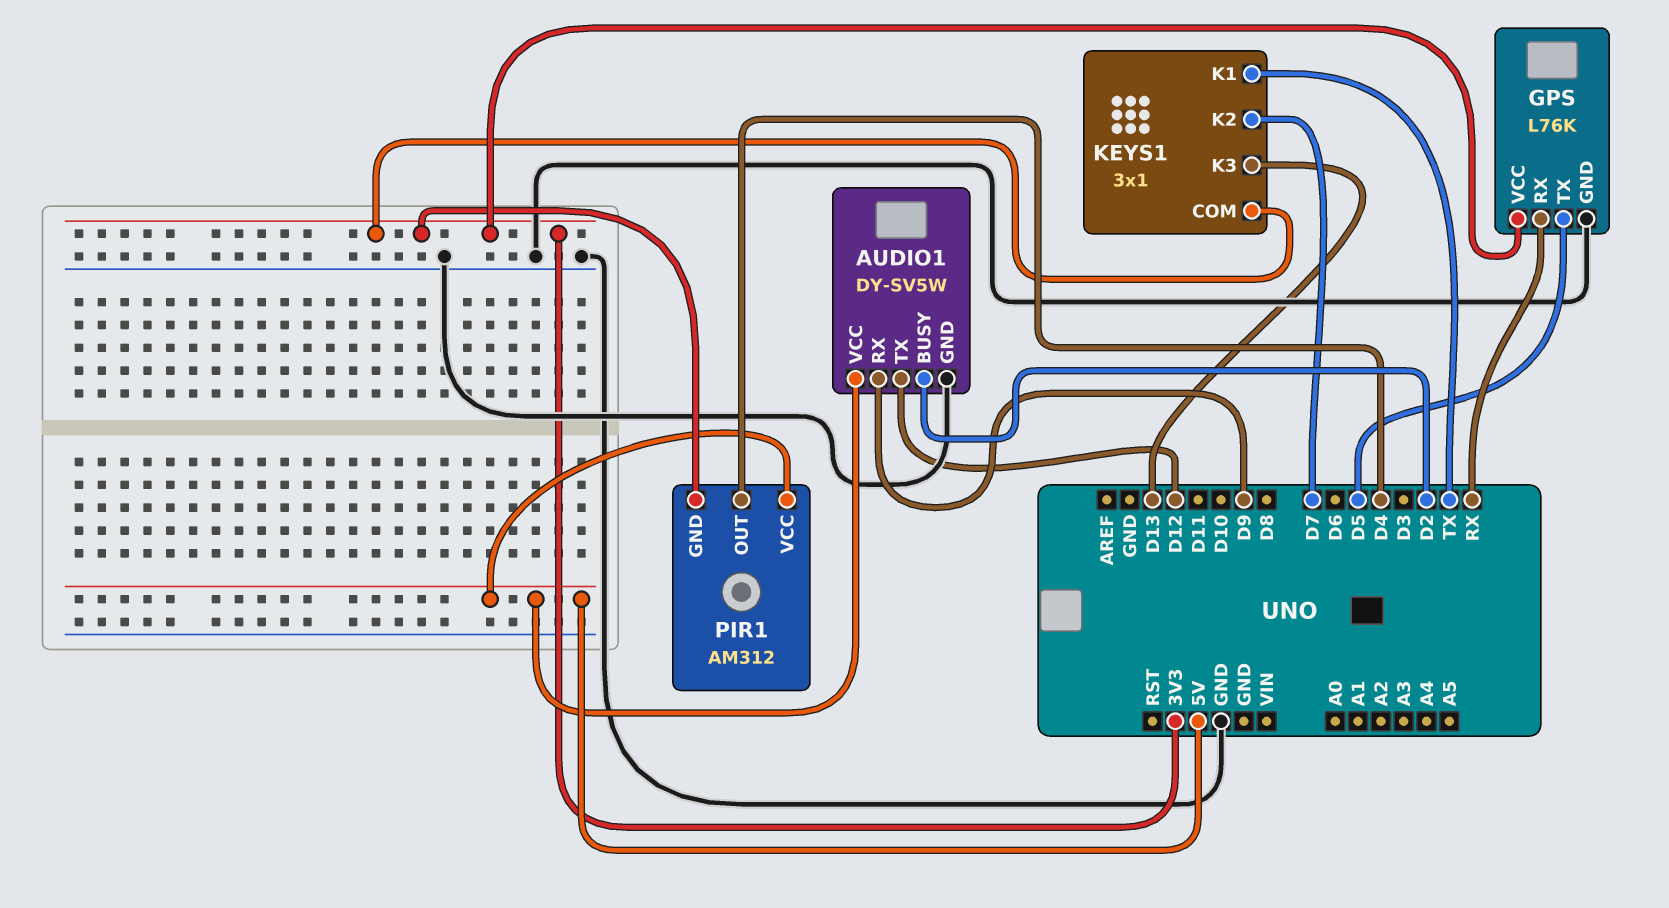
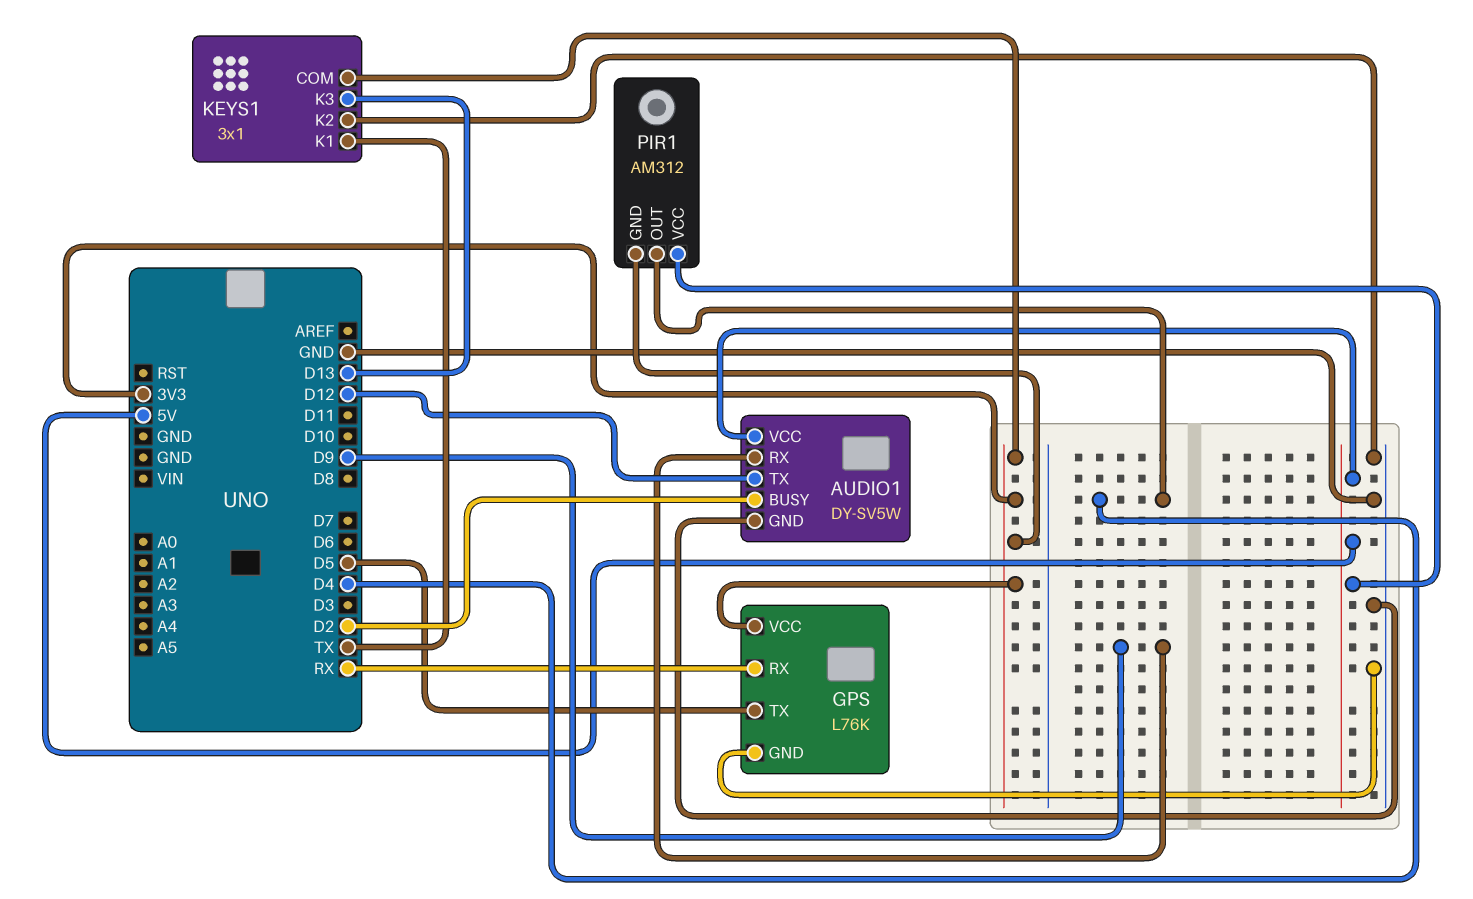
KEYS1 pin K2: D7 -> GND

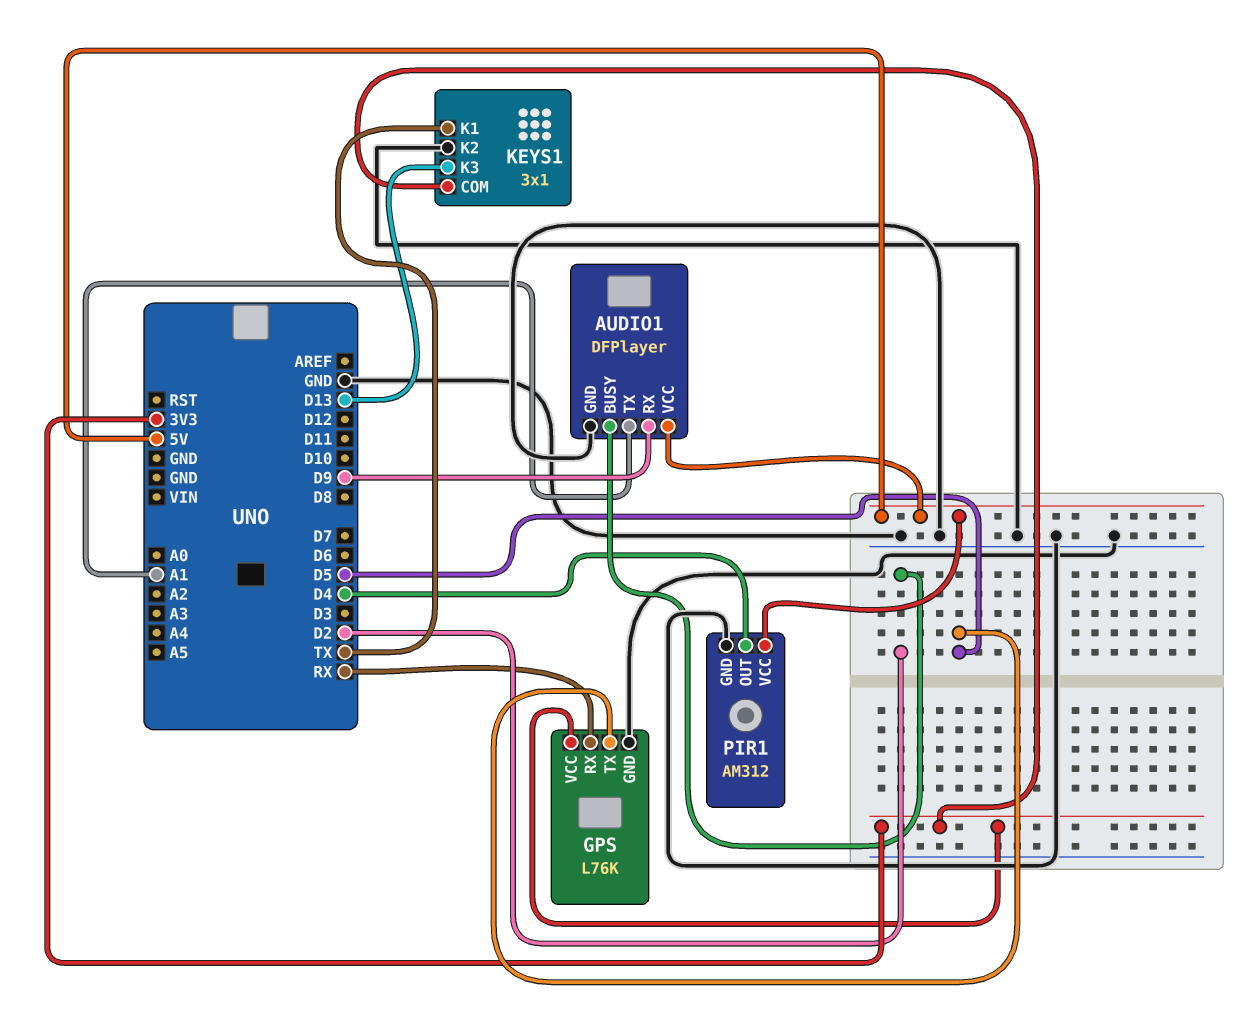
AUDIO1: DY-SV5W -> DFPlayer
AUDIO1 pin TX: D12 -> A1
PIR1 pin GND: 3V3 -> GND

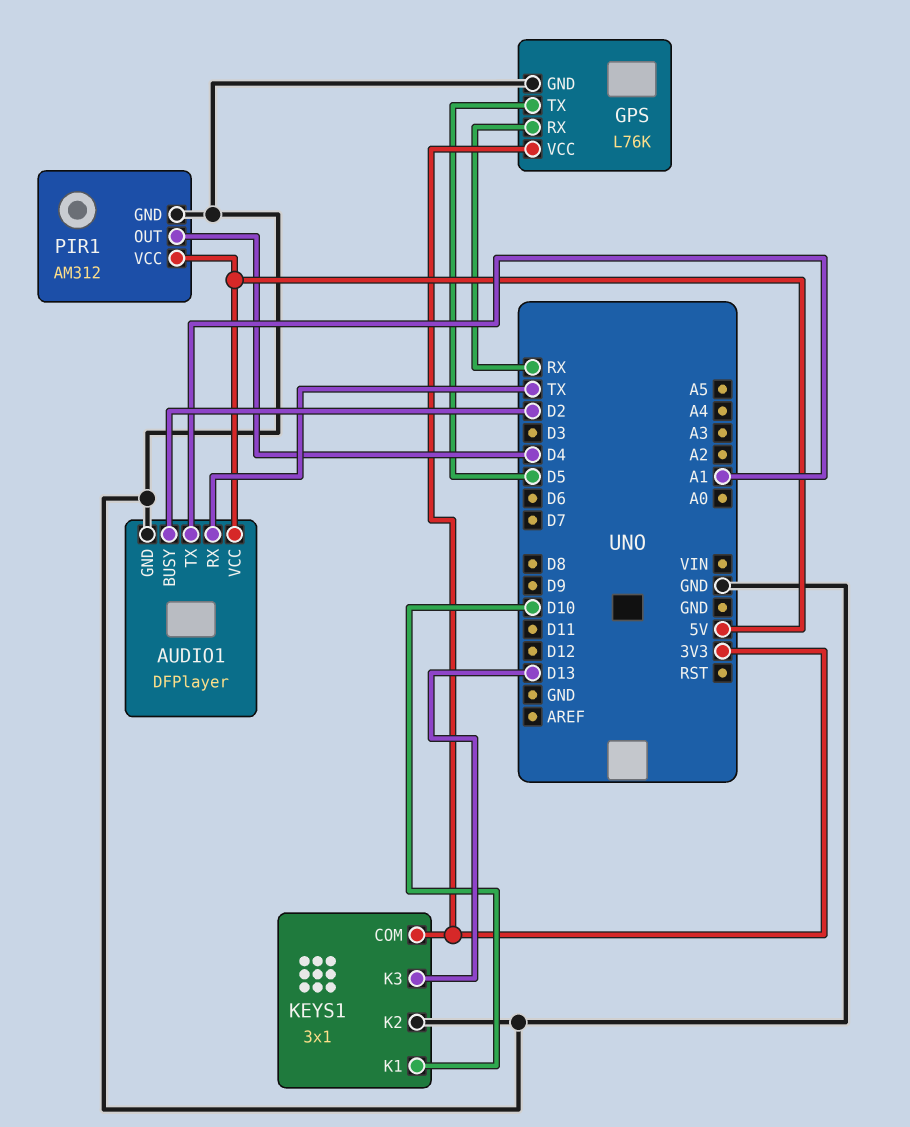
AUDIO1 pin RX: D9 -> TX
KEYS1 pin K1: TX -> D10

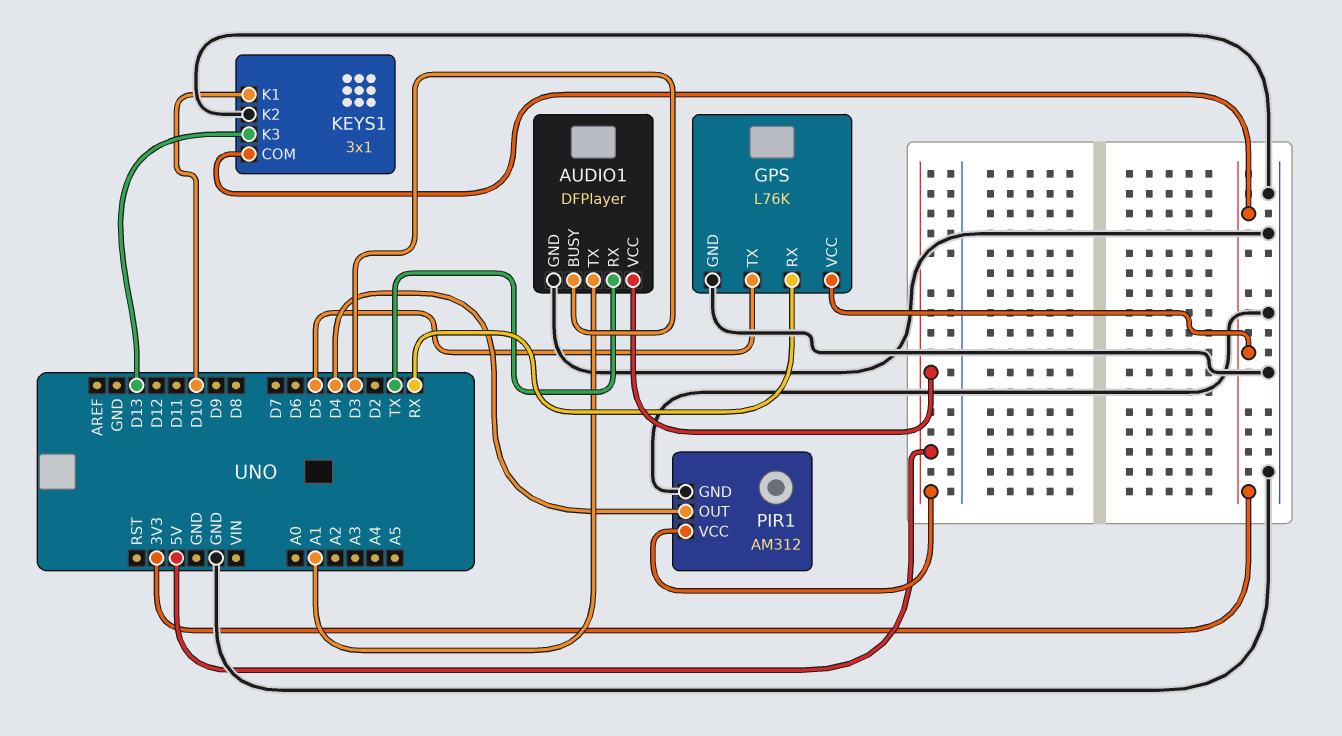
AUDIO1 pin BUSY: D2 -> D3

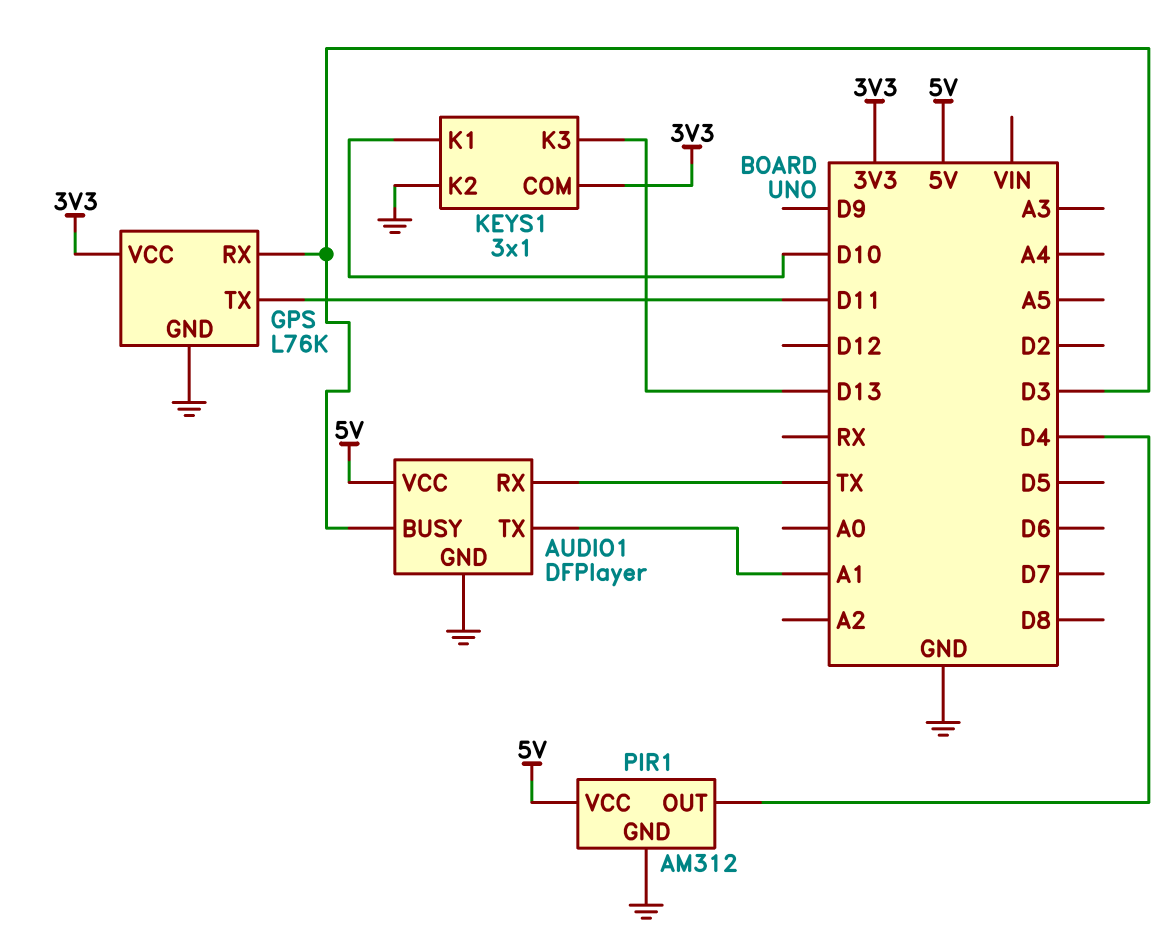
GPS pin RX: RX -> D3
GPS pin TX: D5 -> D11

